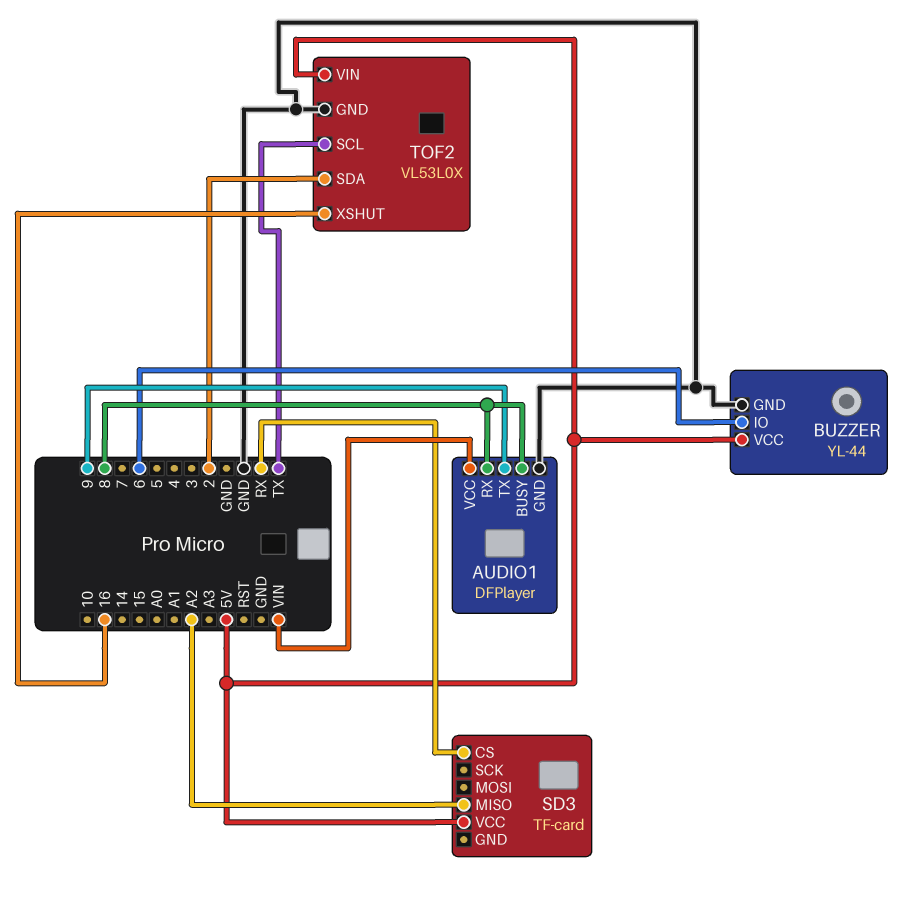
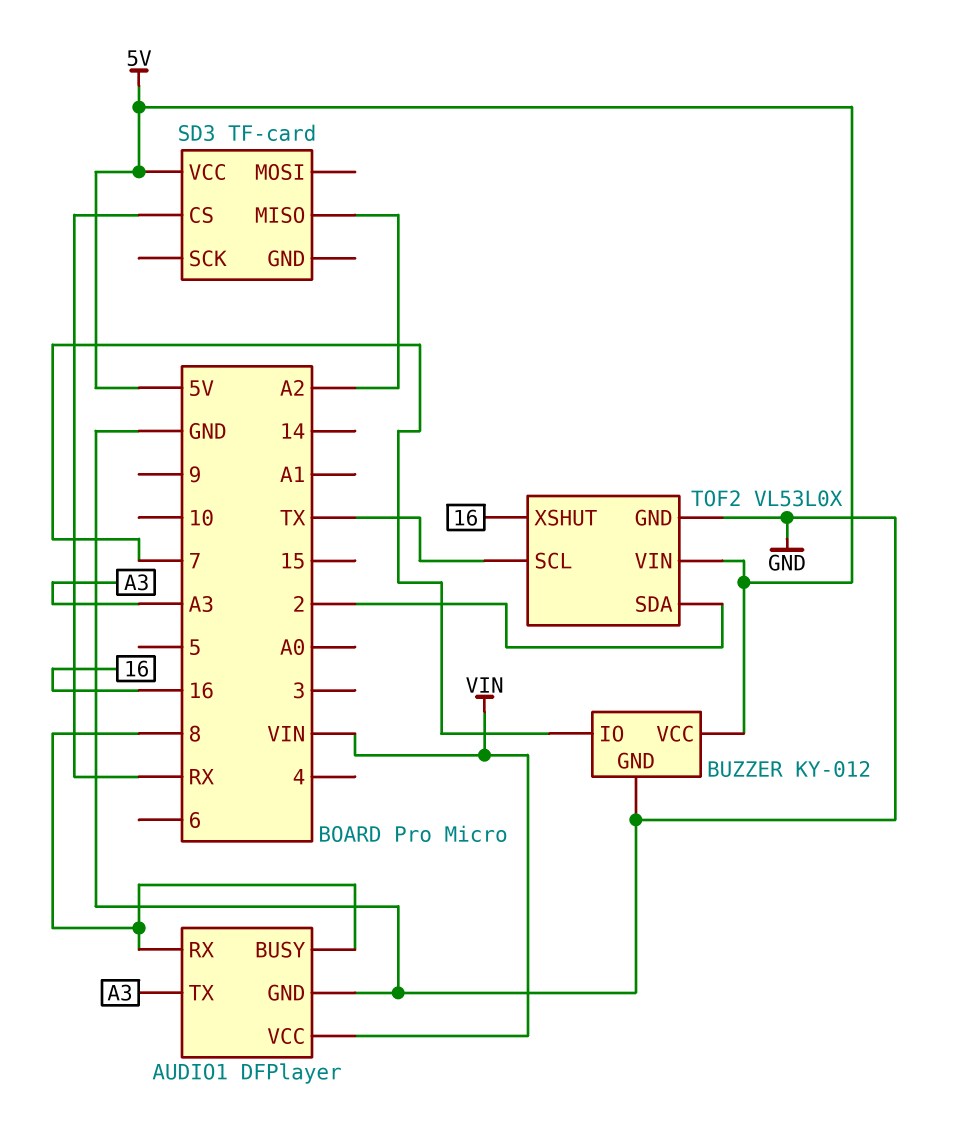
AUDIO1 pin TX: 9 -> A3
BUZZER: YL-44 -> KY-012
BUZZER pin IO: 6 -> 7

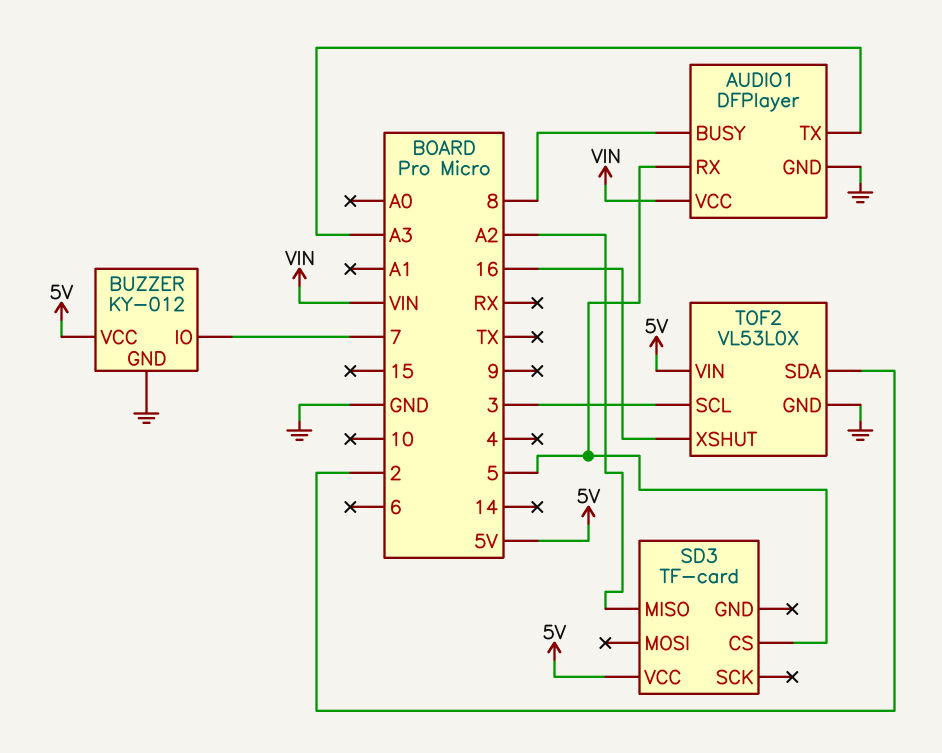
AUDIO1 pin RX: 8 -> 5
SD3 pin CS: RX -> 5
TOF2 pin SCL: TX -> 3

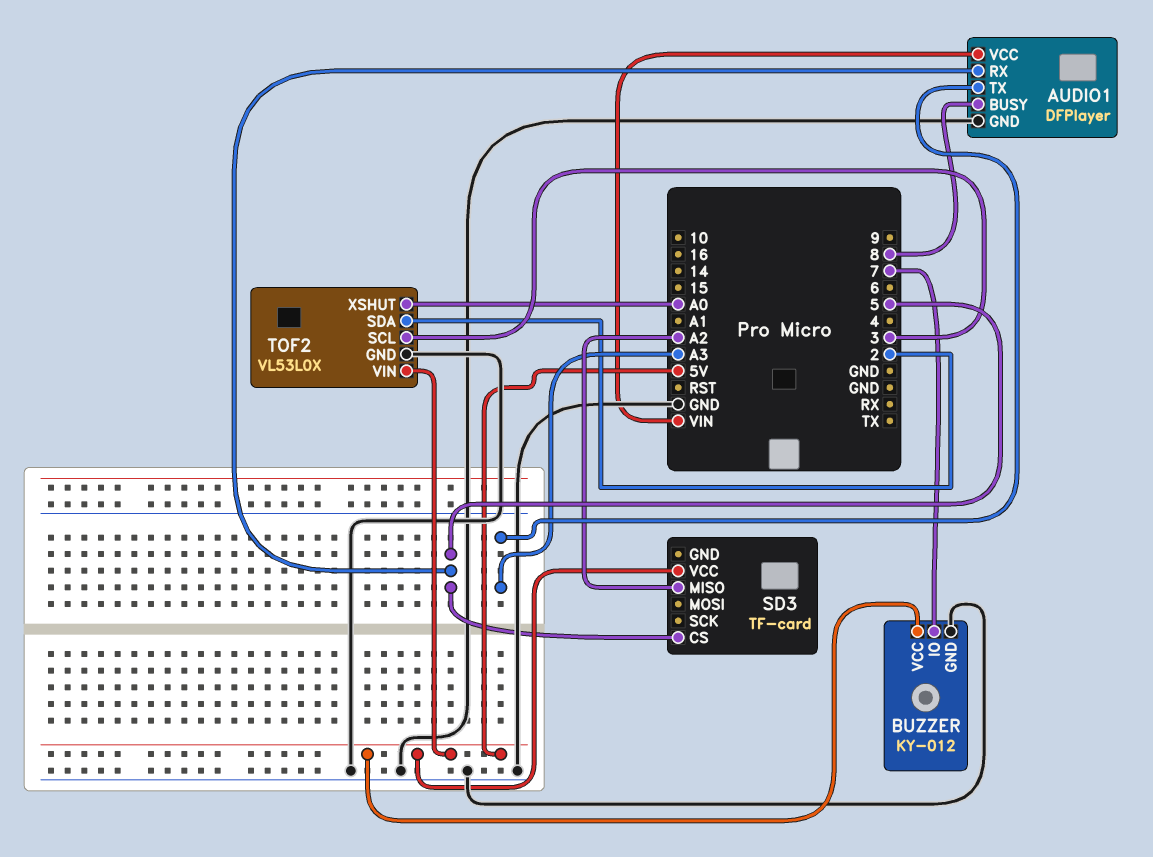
TOF2 pin XSHUT: 16 -> A0

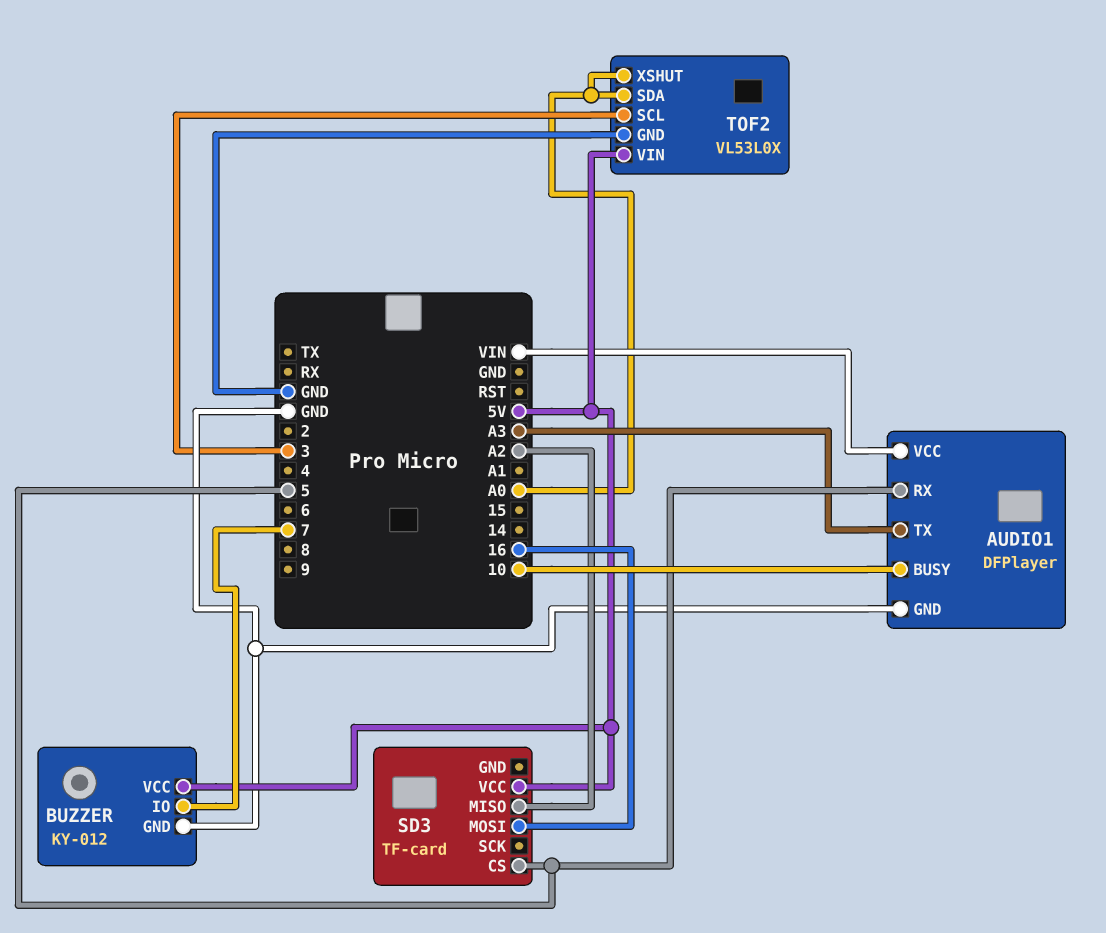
AUDIO1 pin BUSY: 8 -> 10
SD3 pin MOSI: none -> 16
TOF2 pin SDA: 2 -> A0

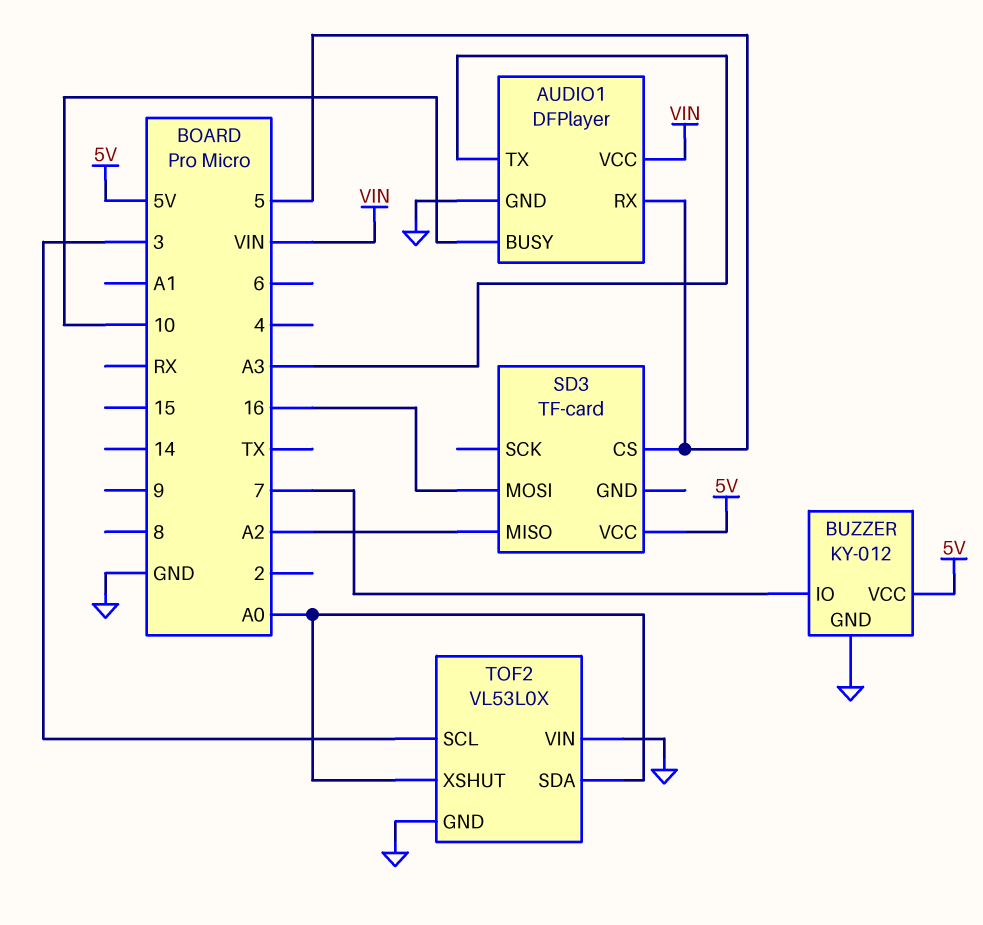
TOF2 pin VIN: 5V -> GND

